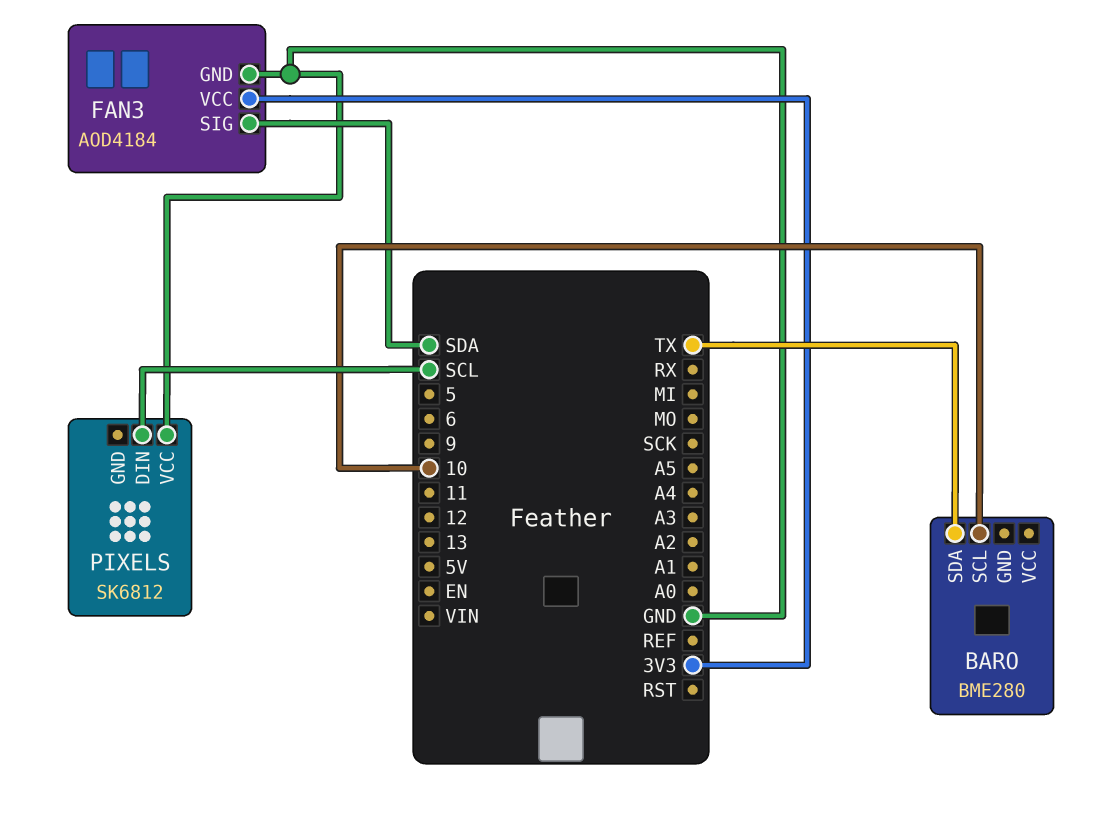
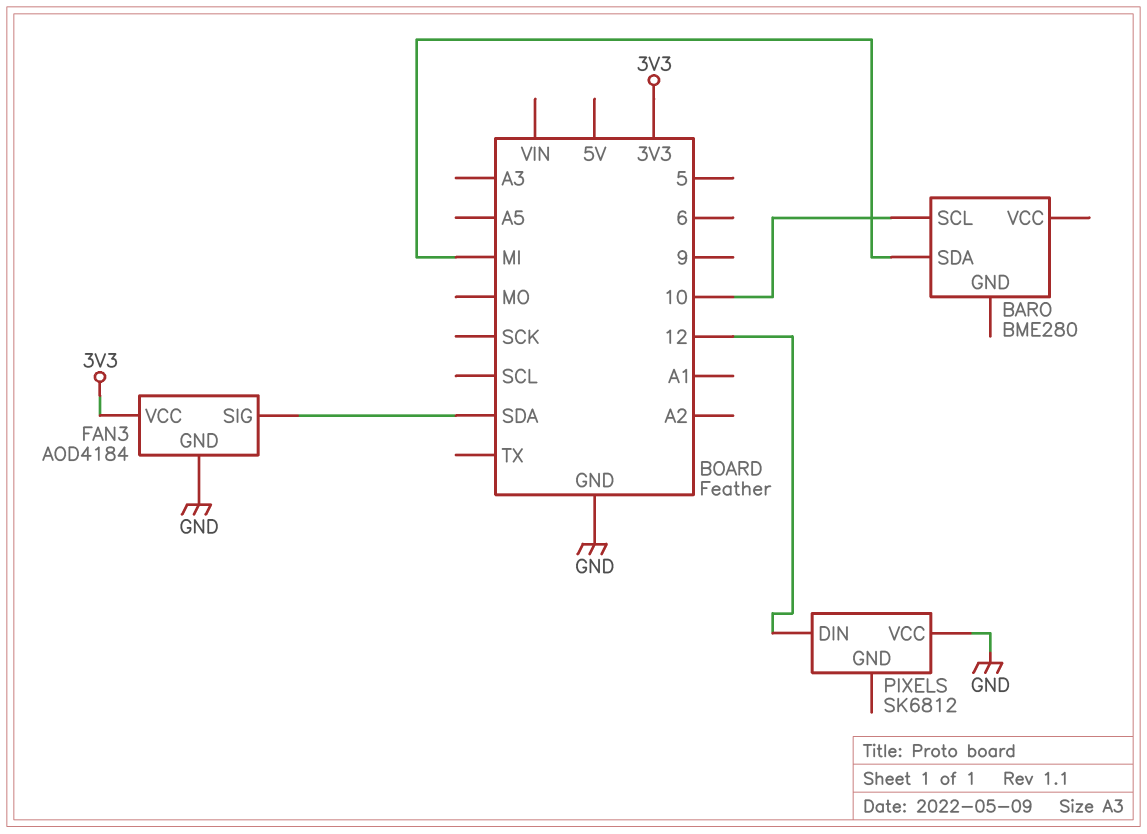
BARO pin SDA: TX -> MI
PIXELS pin DIN: SCL -> 12

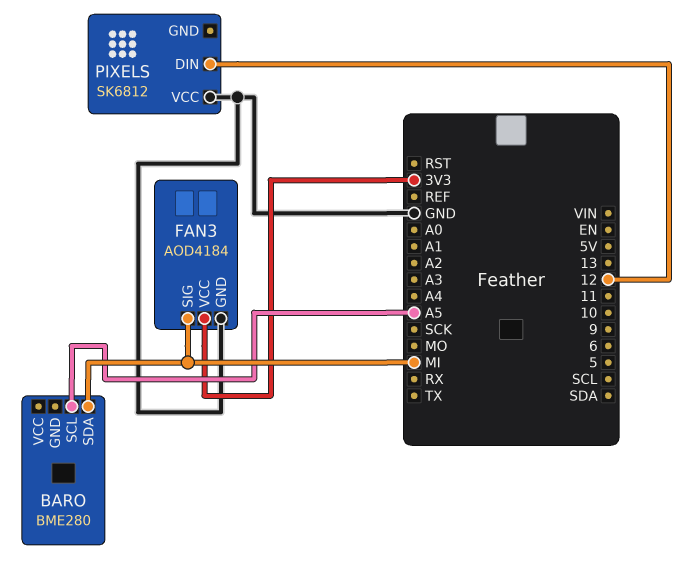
BARO pin SCL: 10 -> A5
FAN3 pin SIG: SDA -> MI

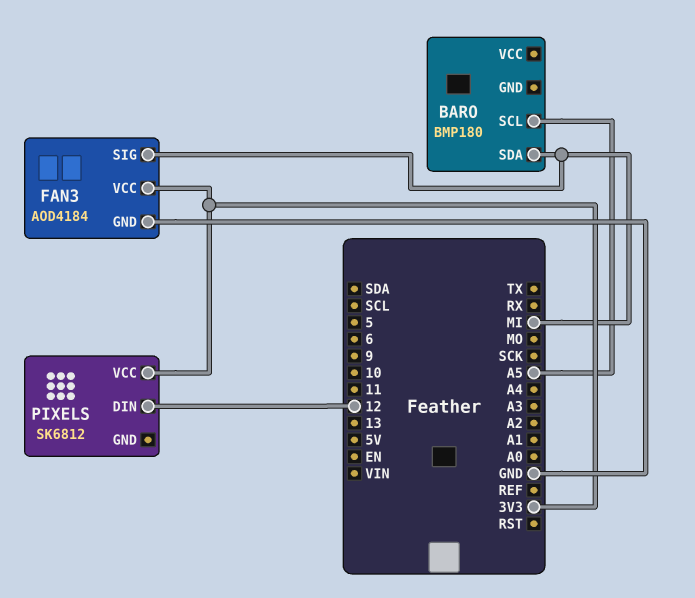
BARO: BME280 -> BMP180
PIXELS pin VCC: GND -> 3V3

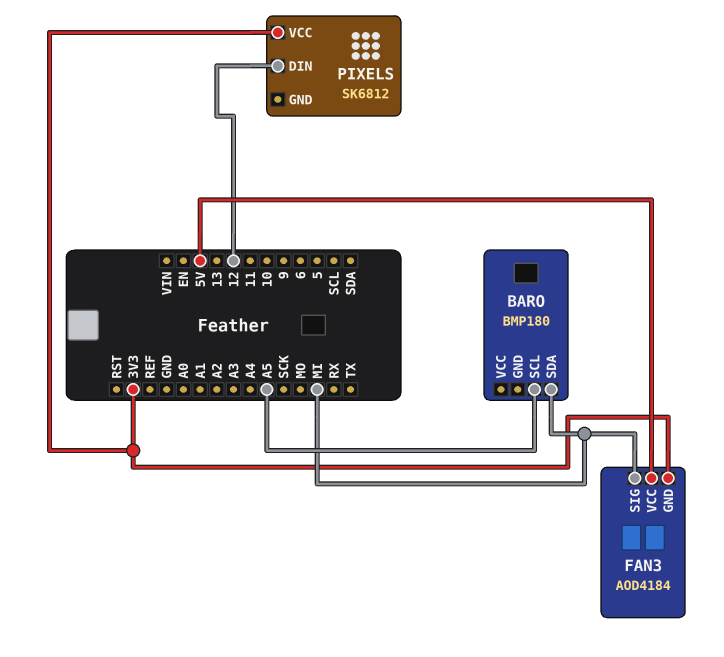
FAN3 pin GND: GND -> 3V3
FAN3 pin VCC: 3V3 -> 5V

